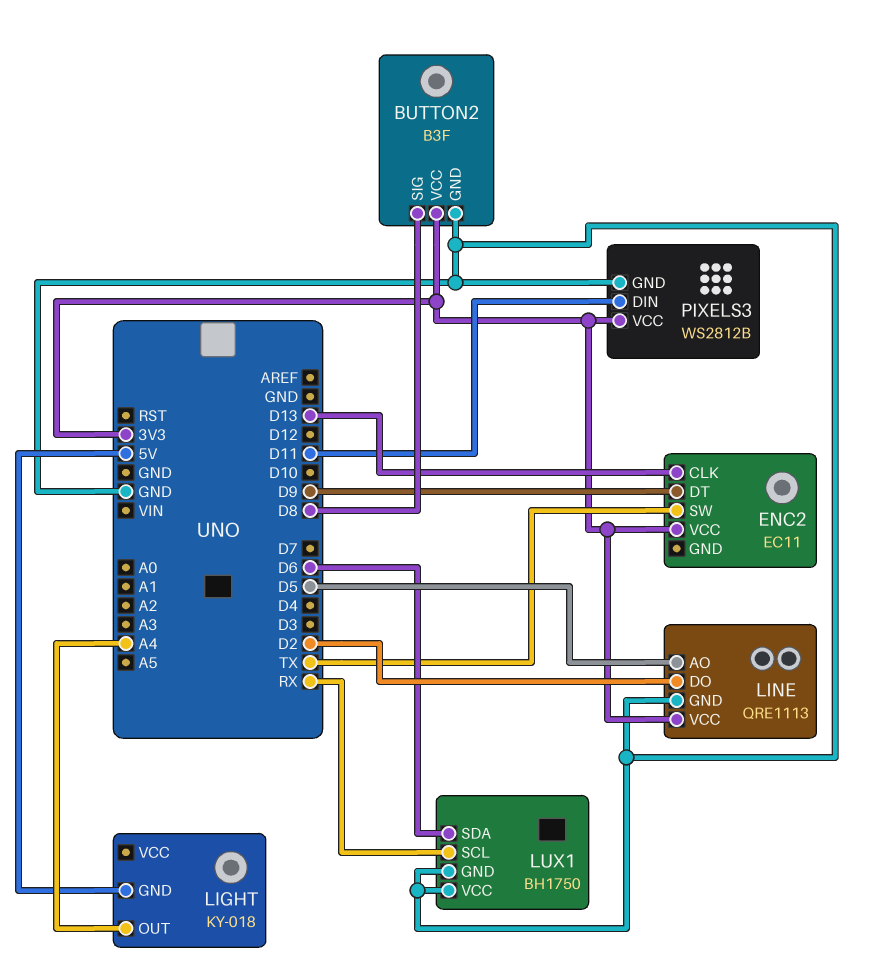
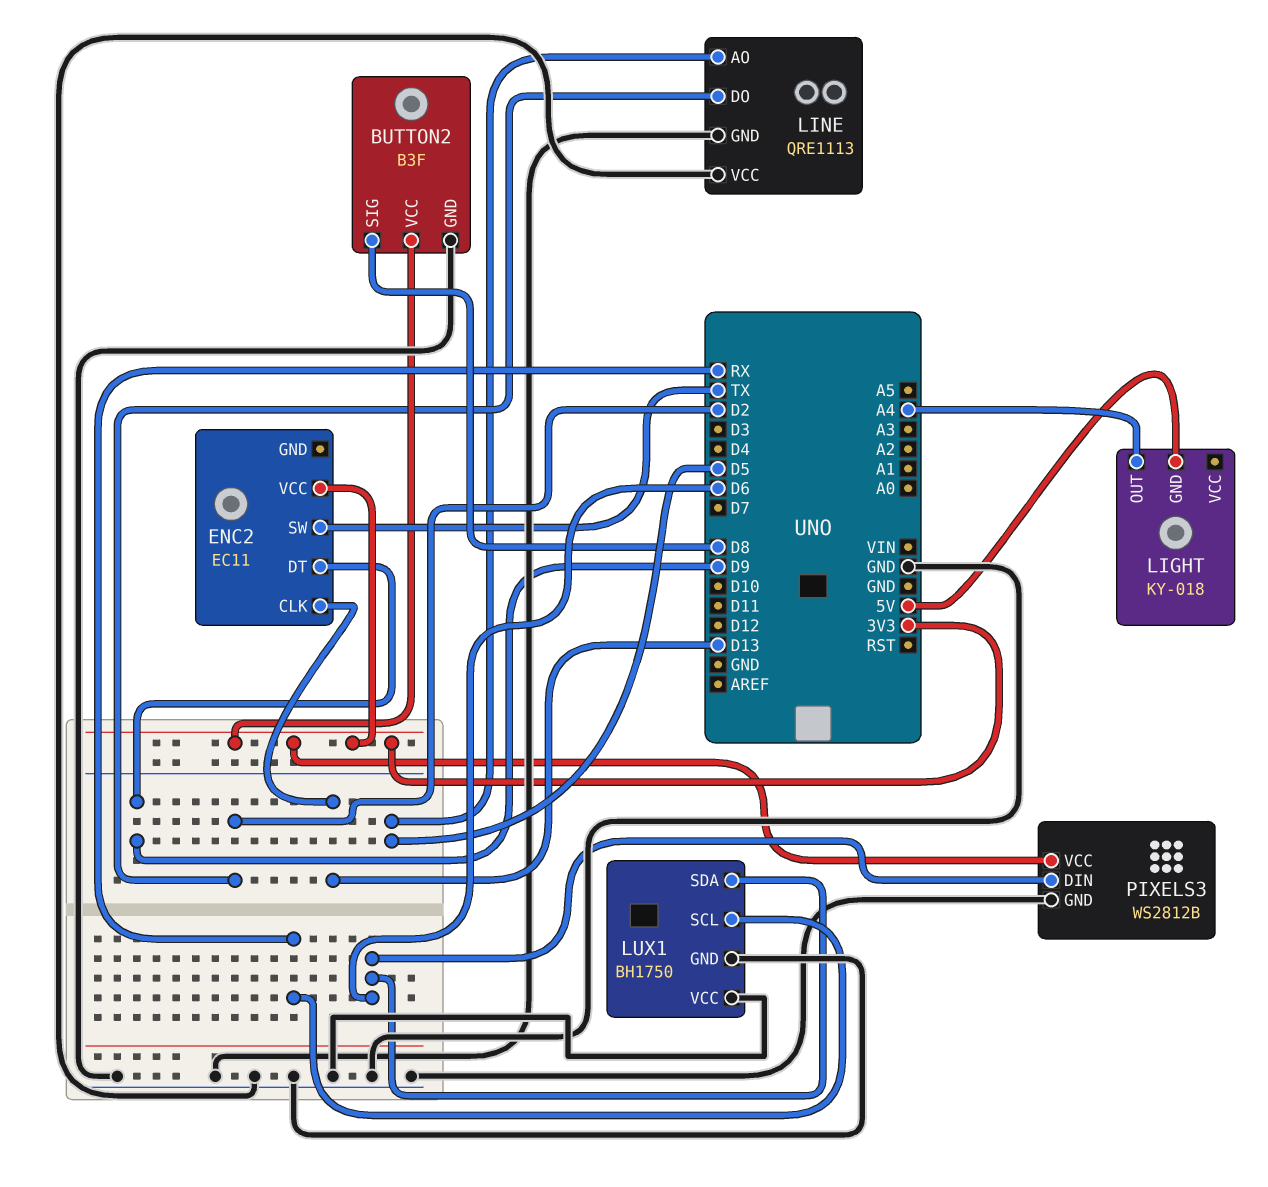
LINE pin VCC: 3V3 -> GND
PIXELS3 pin DIN: D11 -> D6

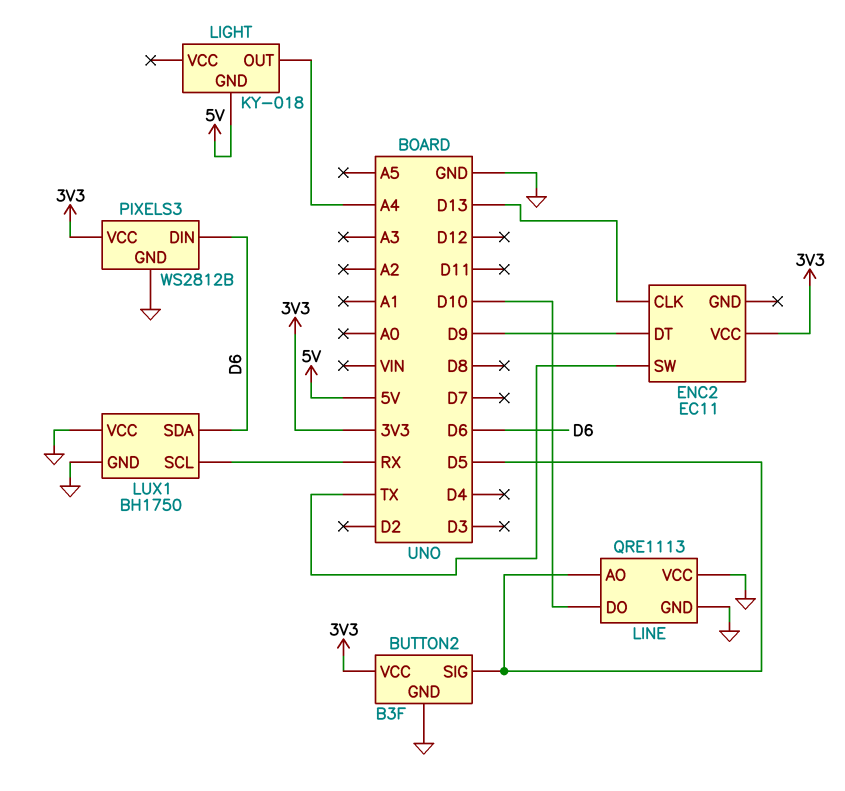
BUTTON2 pin SIG: D8 -> D5
LINE pin DO: D2 -> D10

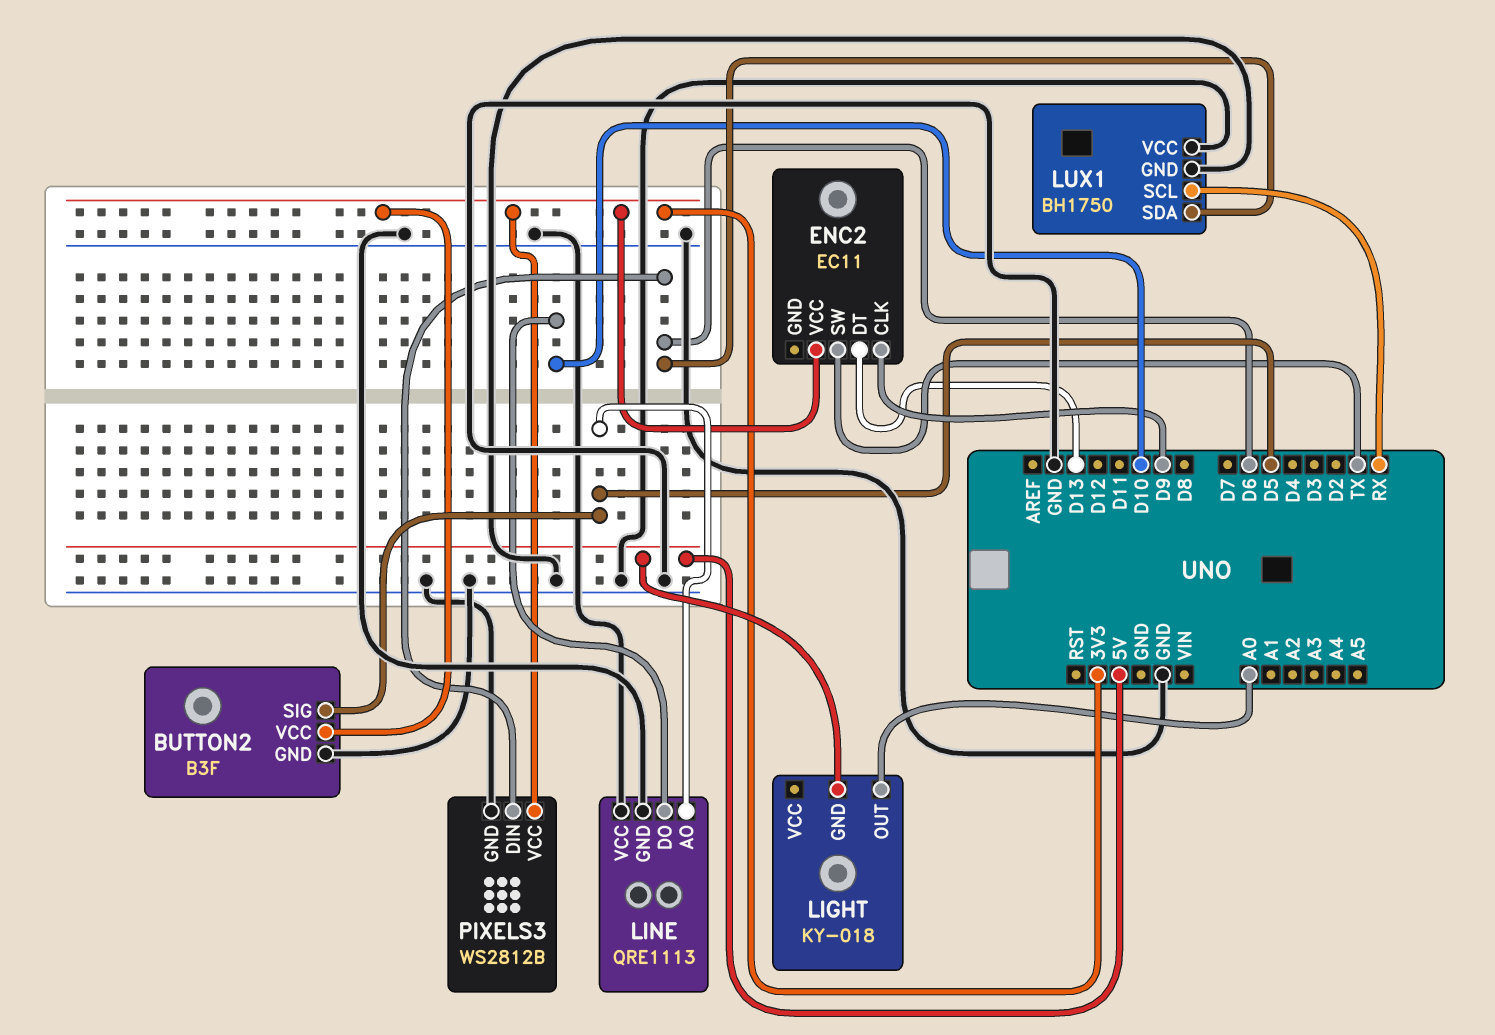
ENC2 pin CLK: D13 -> D9
ENC2 pin DT: D9 -> D13
LIGHT pin OUT: A4 -> A0

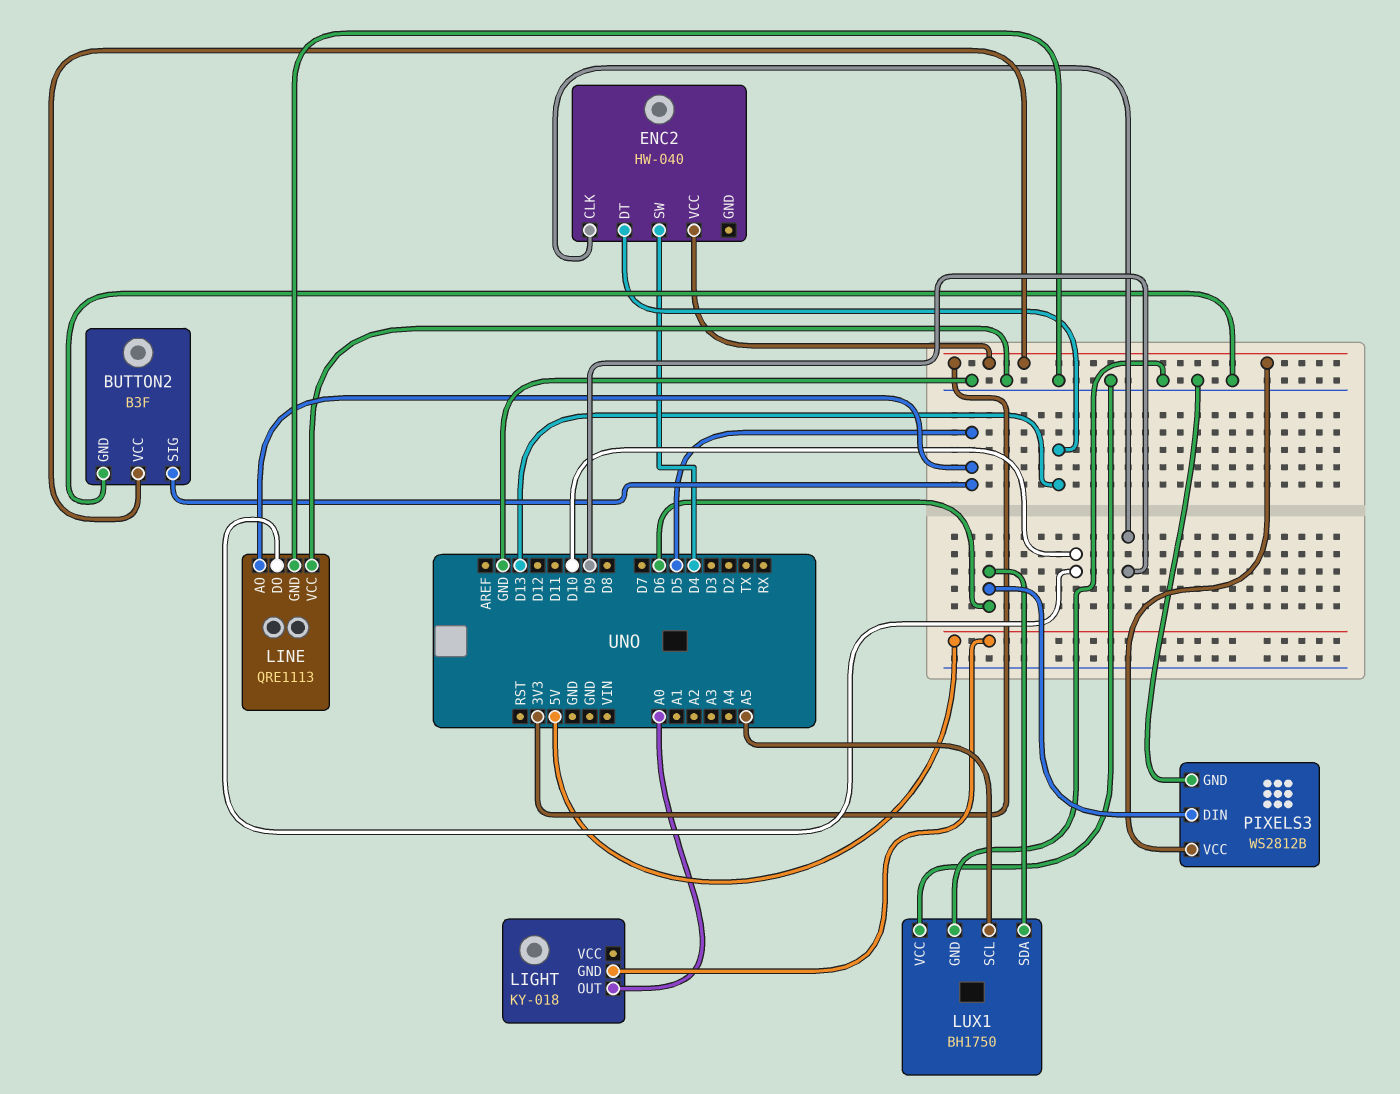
ENC2: EC11 -> HW-040
ENC2 pin SW: TX -> D4
LUX1 pin SCL: RX -> A5

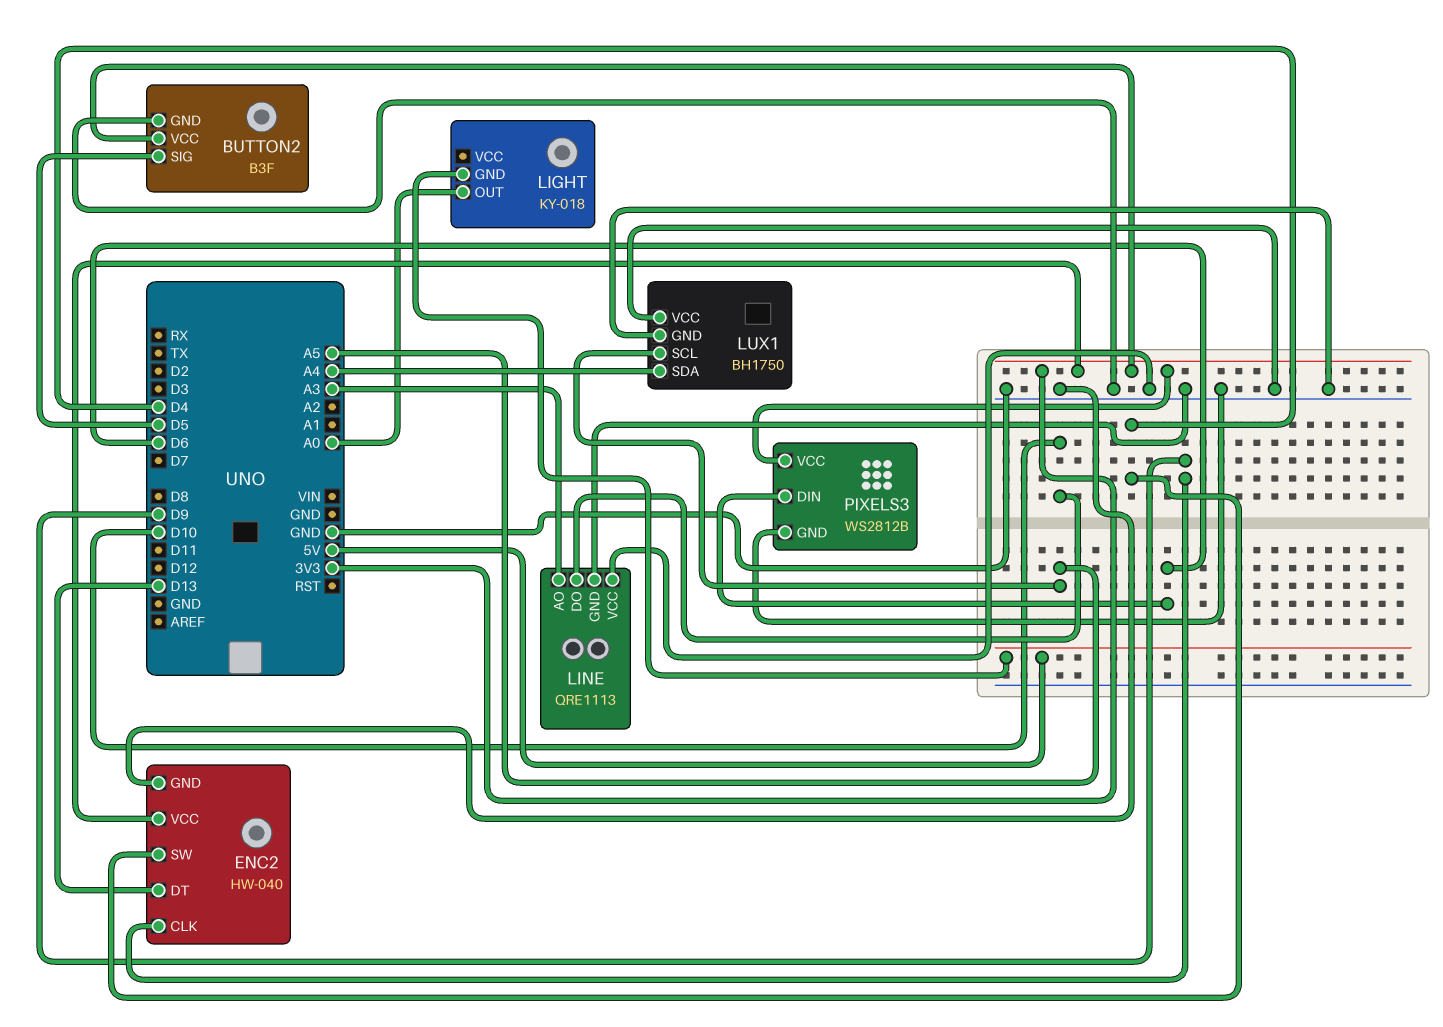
ENC2 pin GND: none -> GND
LINE pin AO: D5 -> A3
LUX1 pin SDA: D6 -> A4

